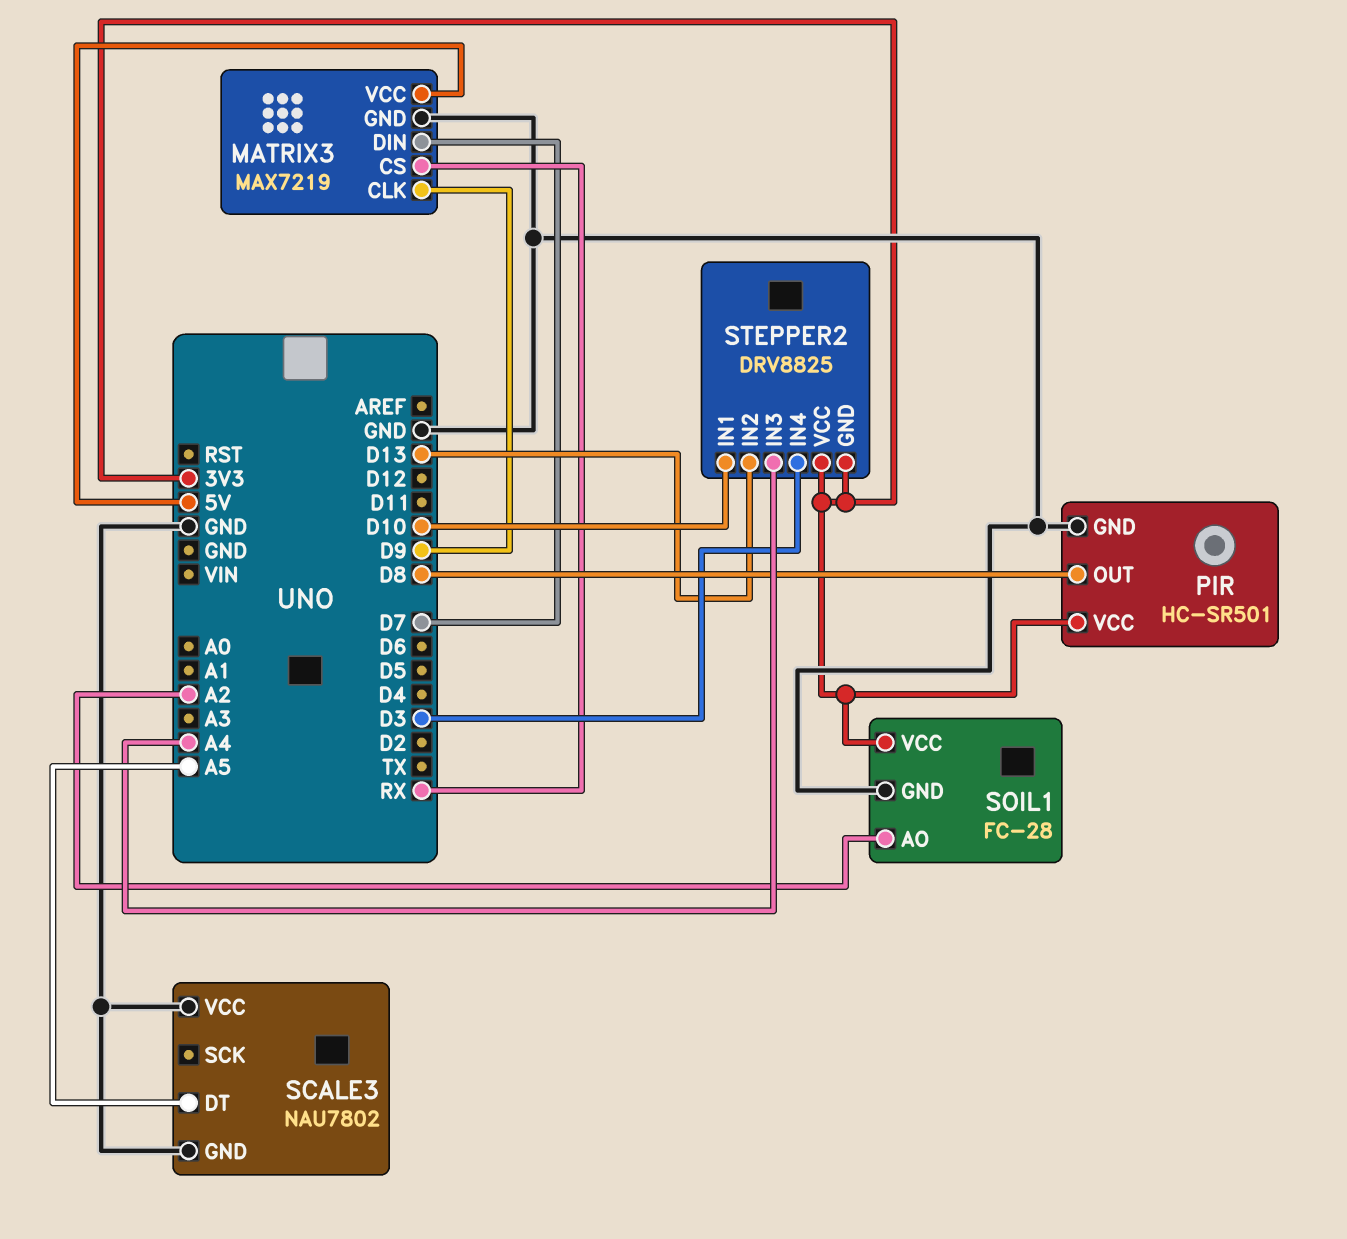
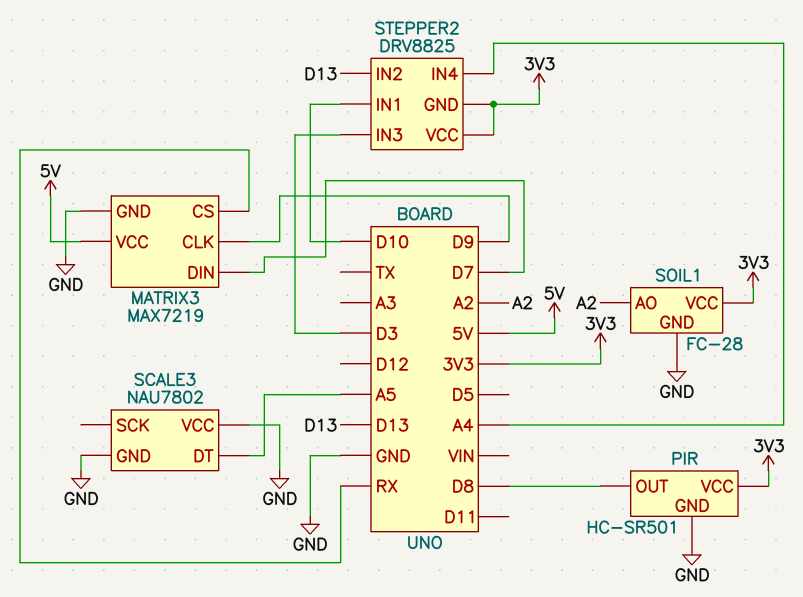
STEPPER2 pin IN3: A4 -> D3
STEPPER2 pin IN4: D3 -> A4

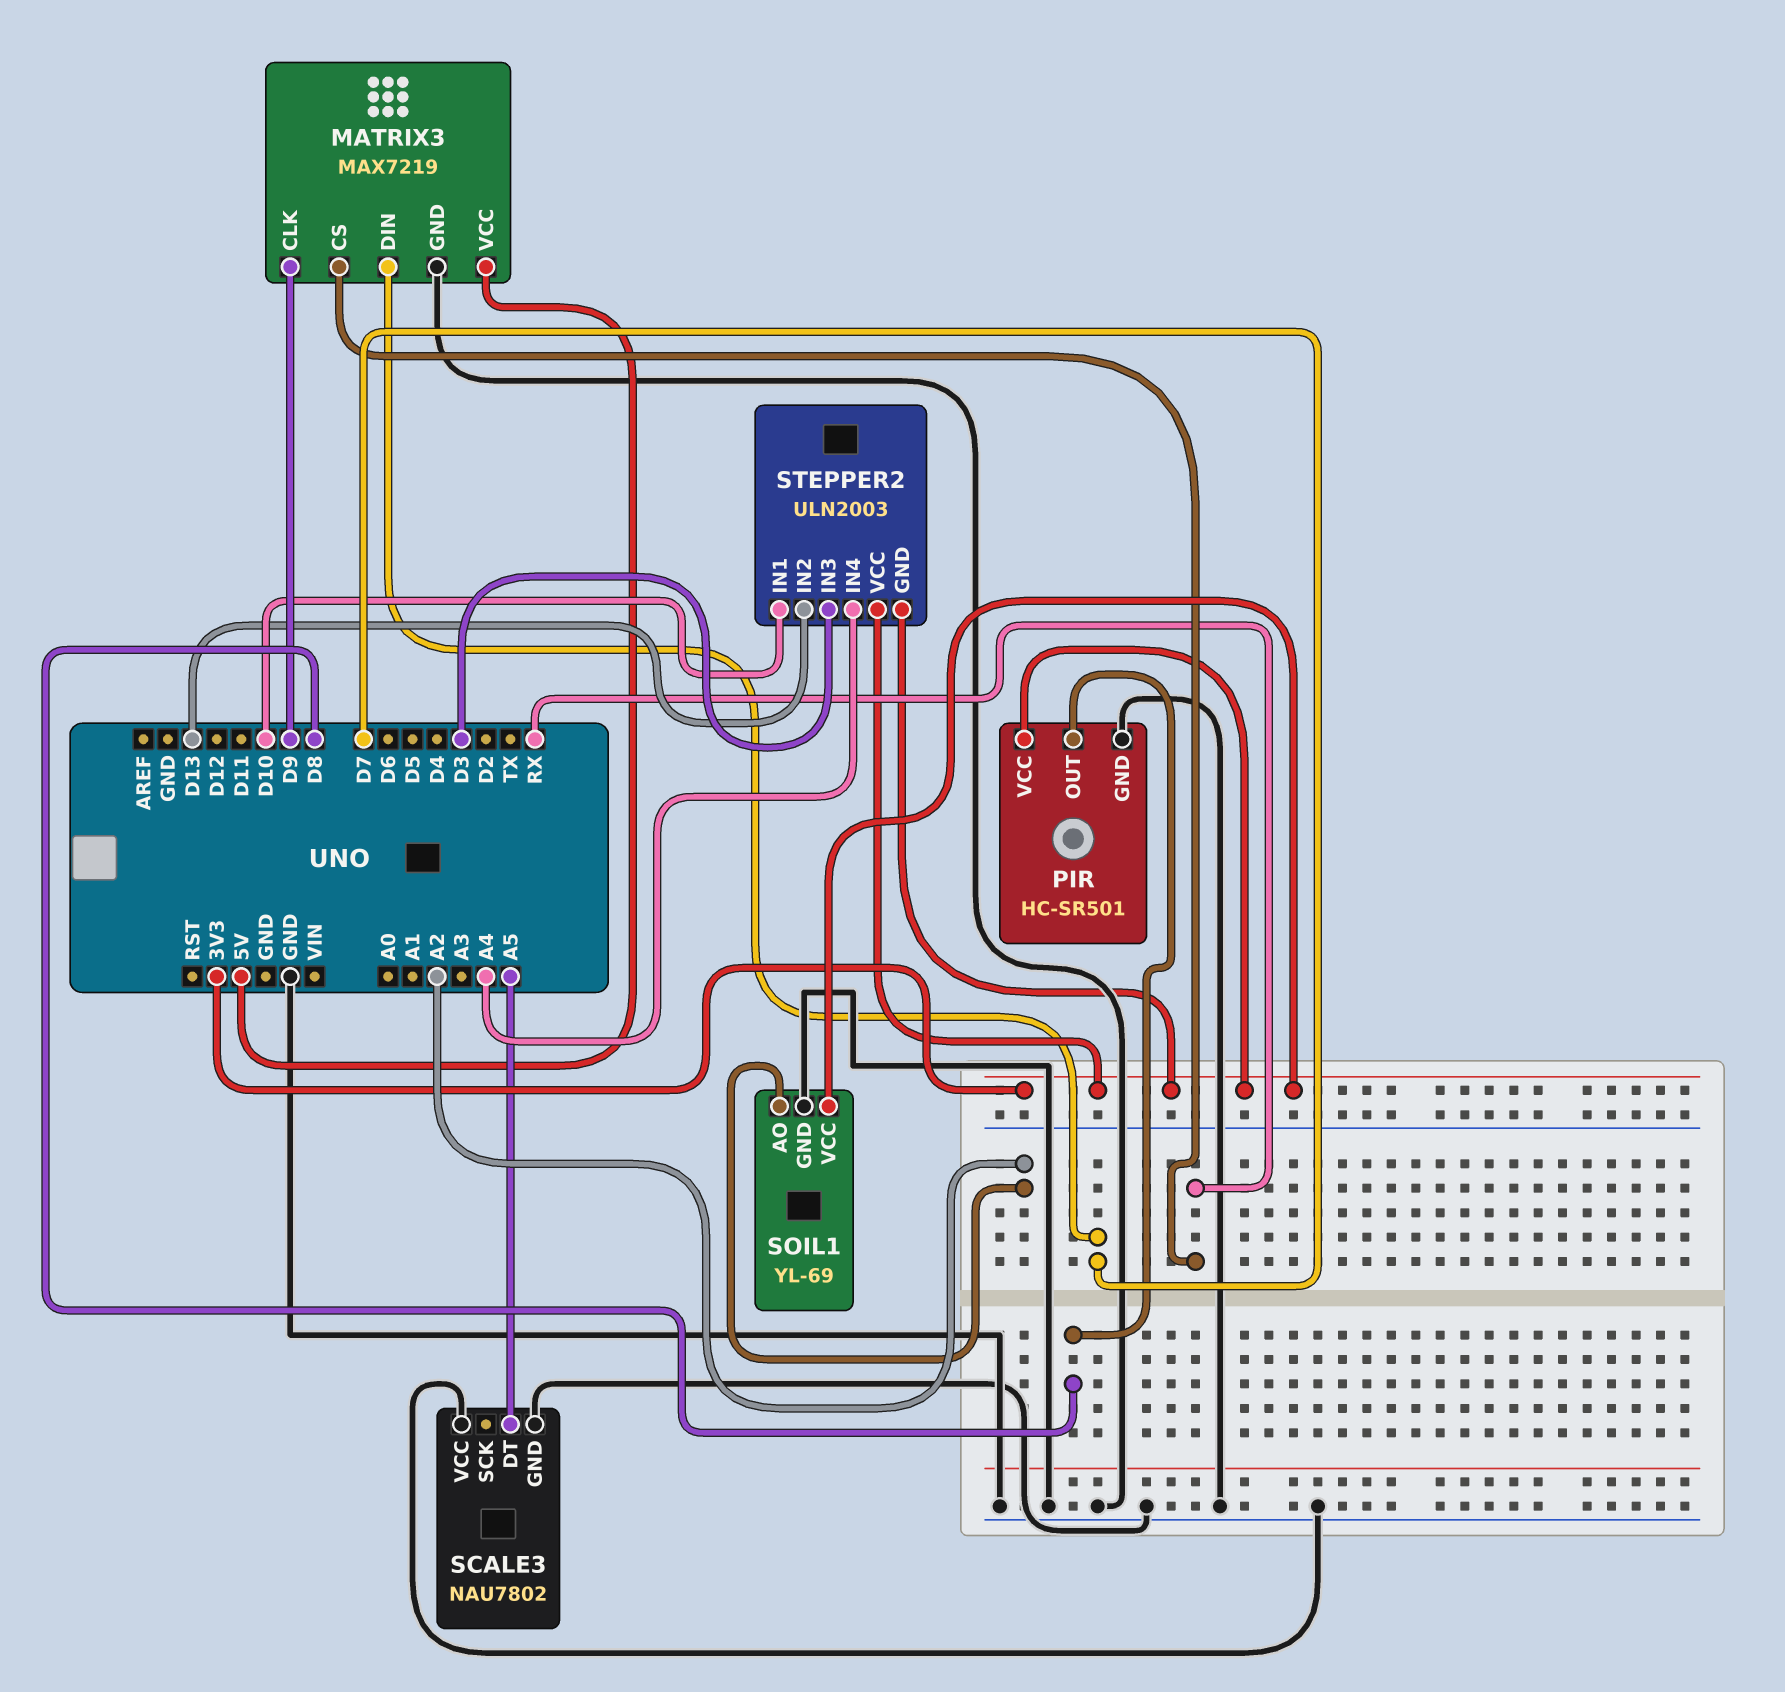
SOIL1: FC-28 -> YL-69
STEPPER2: DRV8825 -> ULN2003

